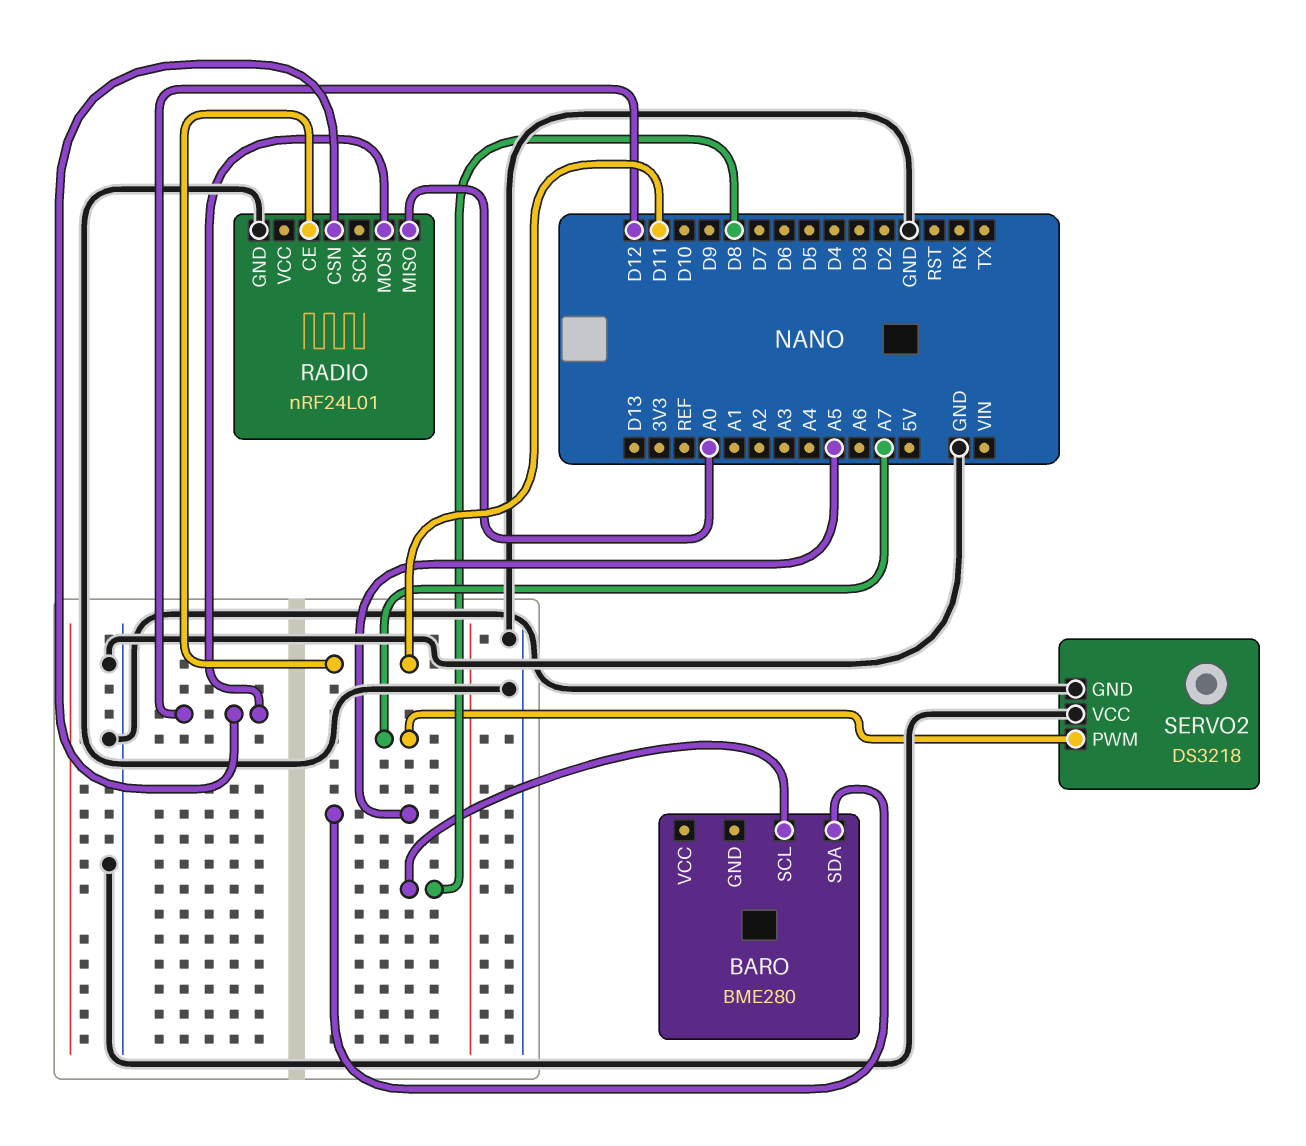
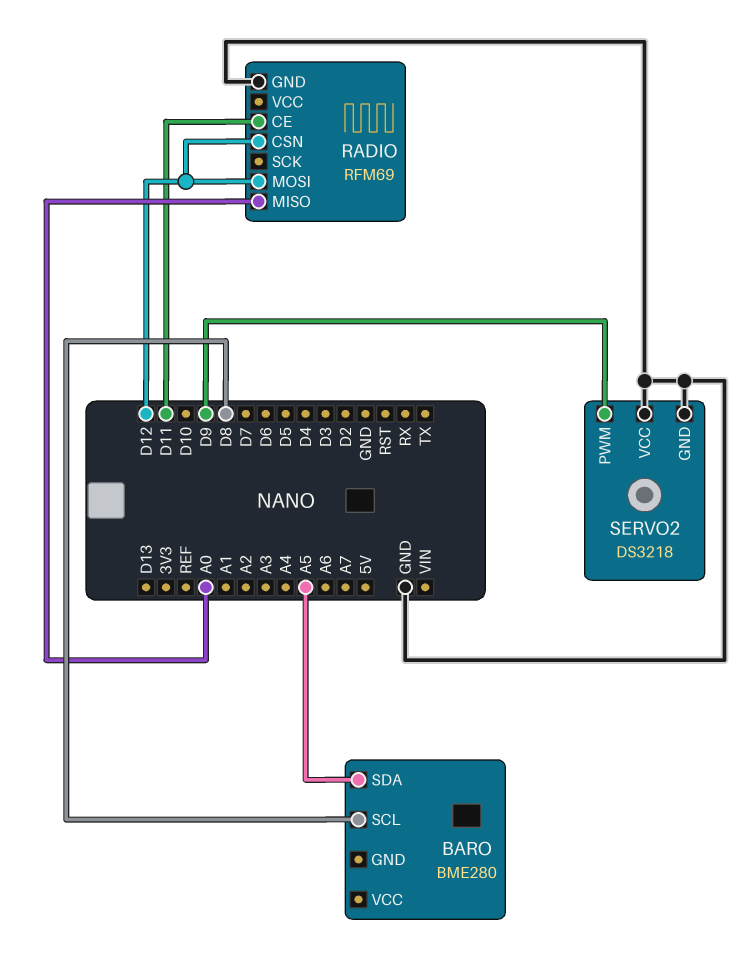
RADIO: nRF24L01 -> RFM69
SERVO2 pin PWM: A7 -> D9

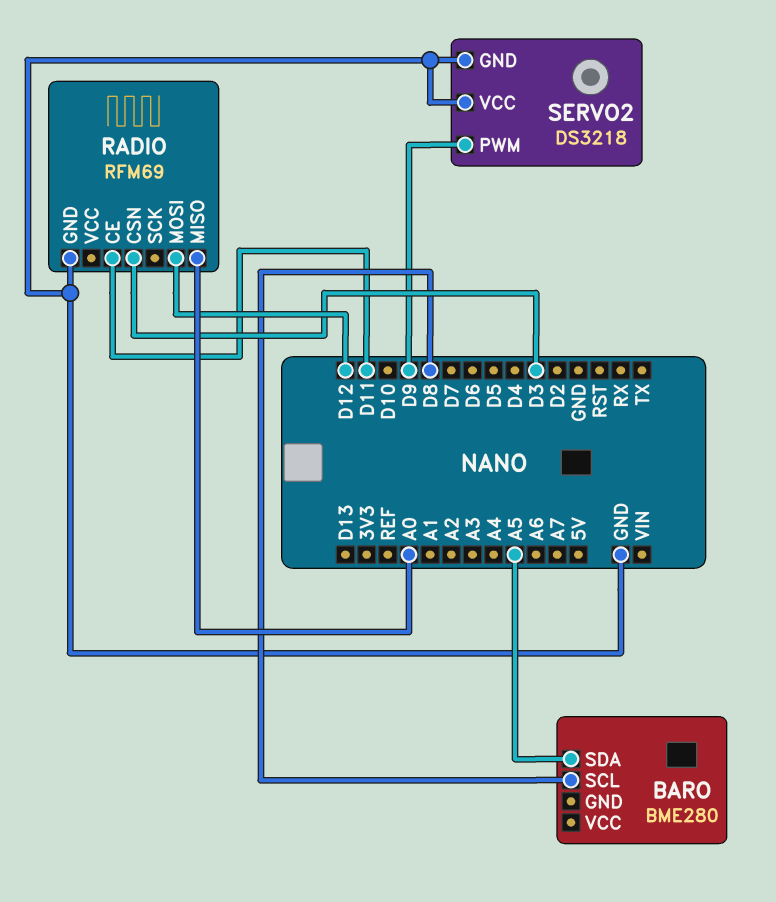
RADIO pin CSN: D12 -> D3

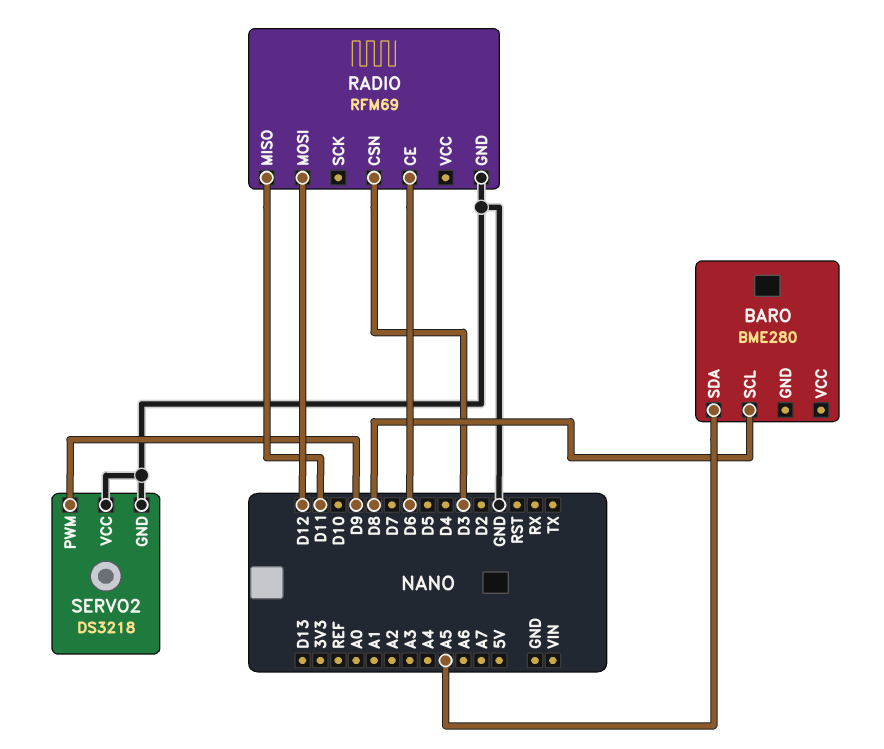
RADIO pin CE: D11 -> D6
RADIO pin MISO: A0 -> D11

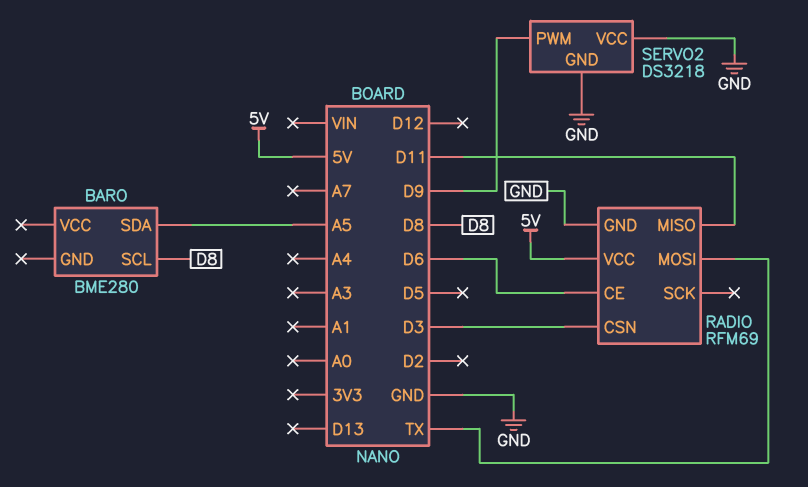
RADIO pin MOSI: D12 -> TX
RADIO pin VCC: none -> 5V

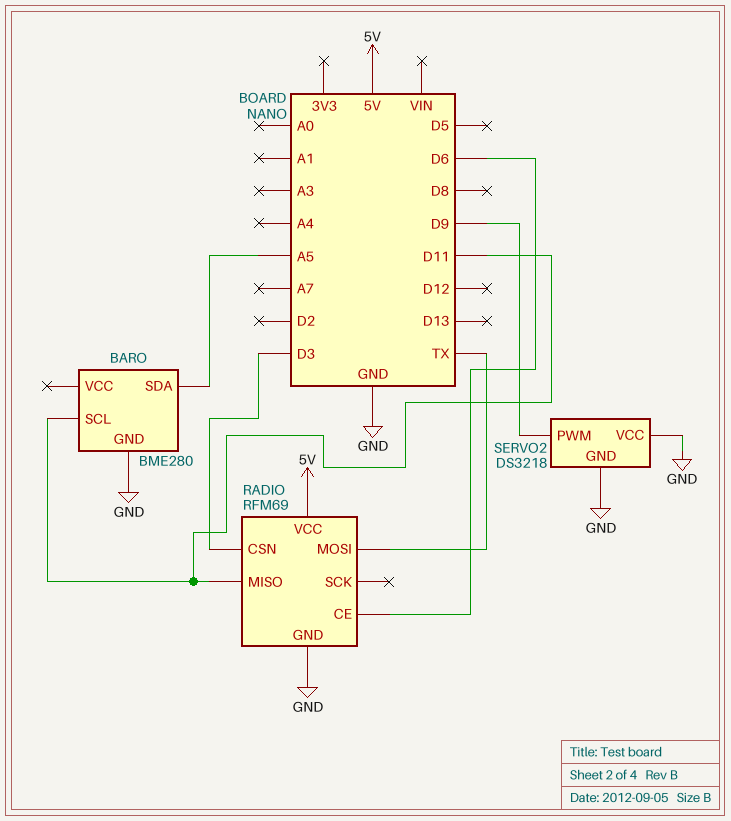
BARO pin GND: none -> GND
BARO pin SCL: D8 -> D11

